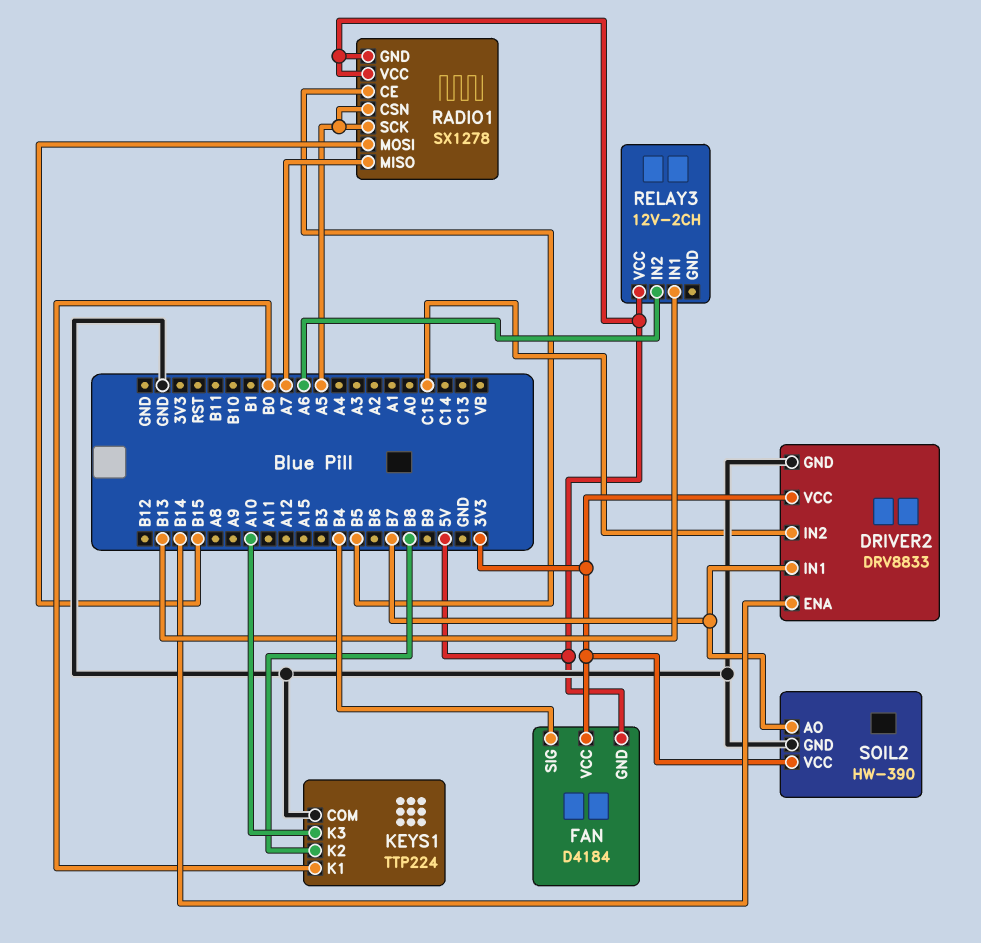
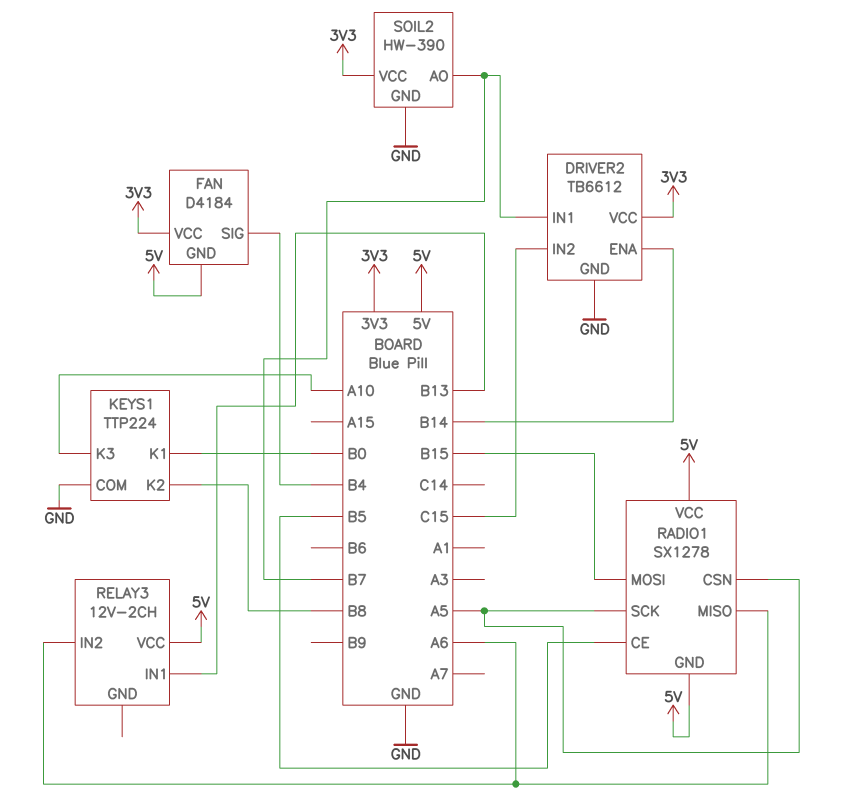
DRIVER2: DRV8833 -> TB6612
RADIO1 pin MISO: A7 -> A6

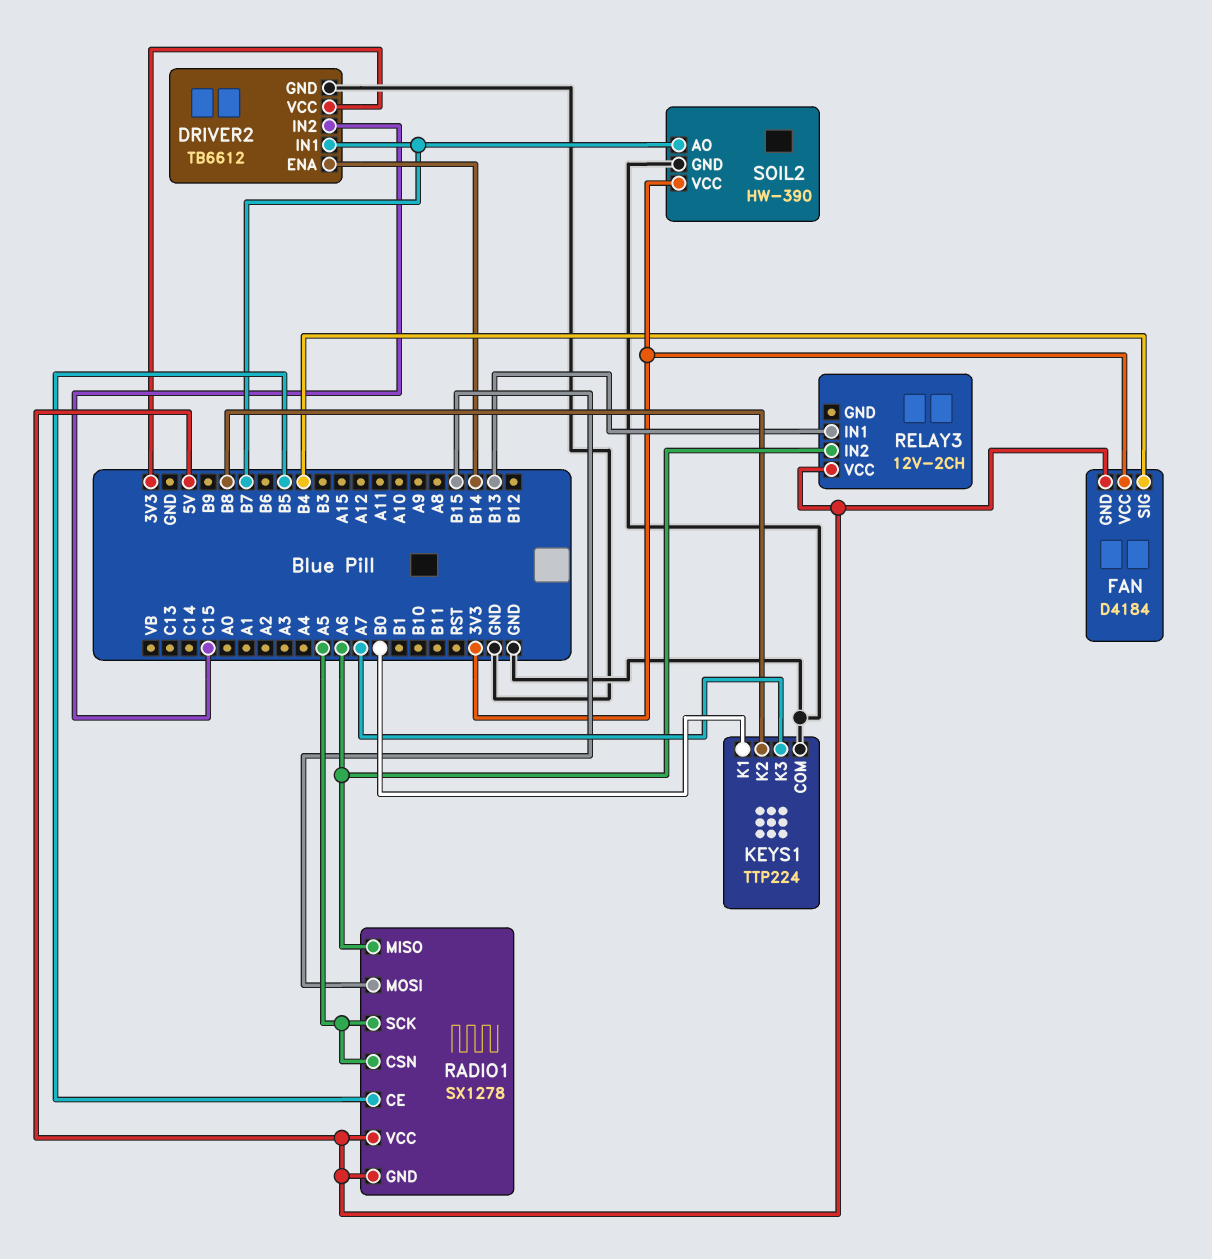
KEYS1 pin K3: A10 -> A7

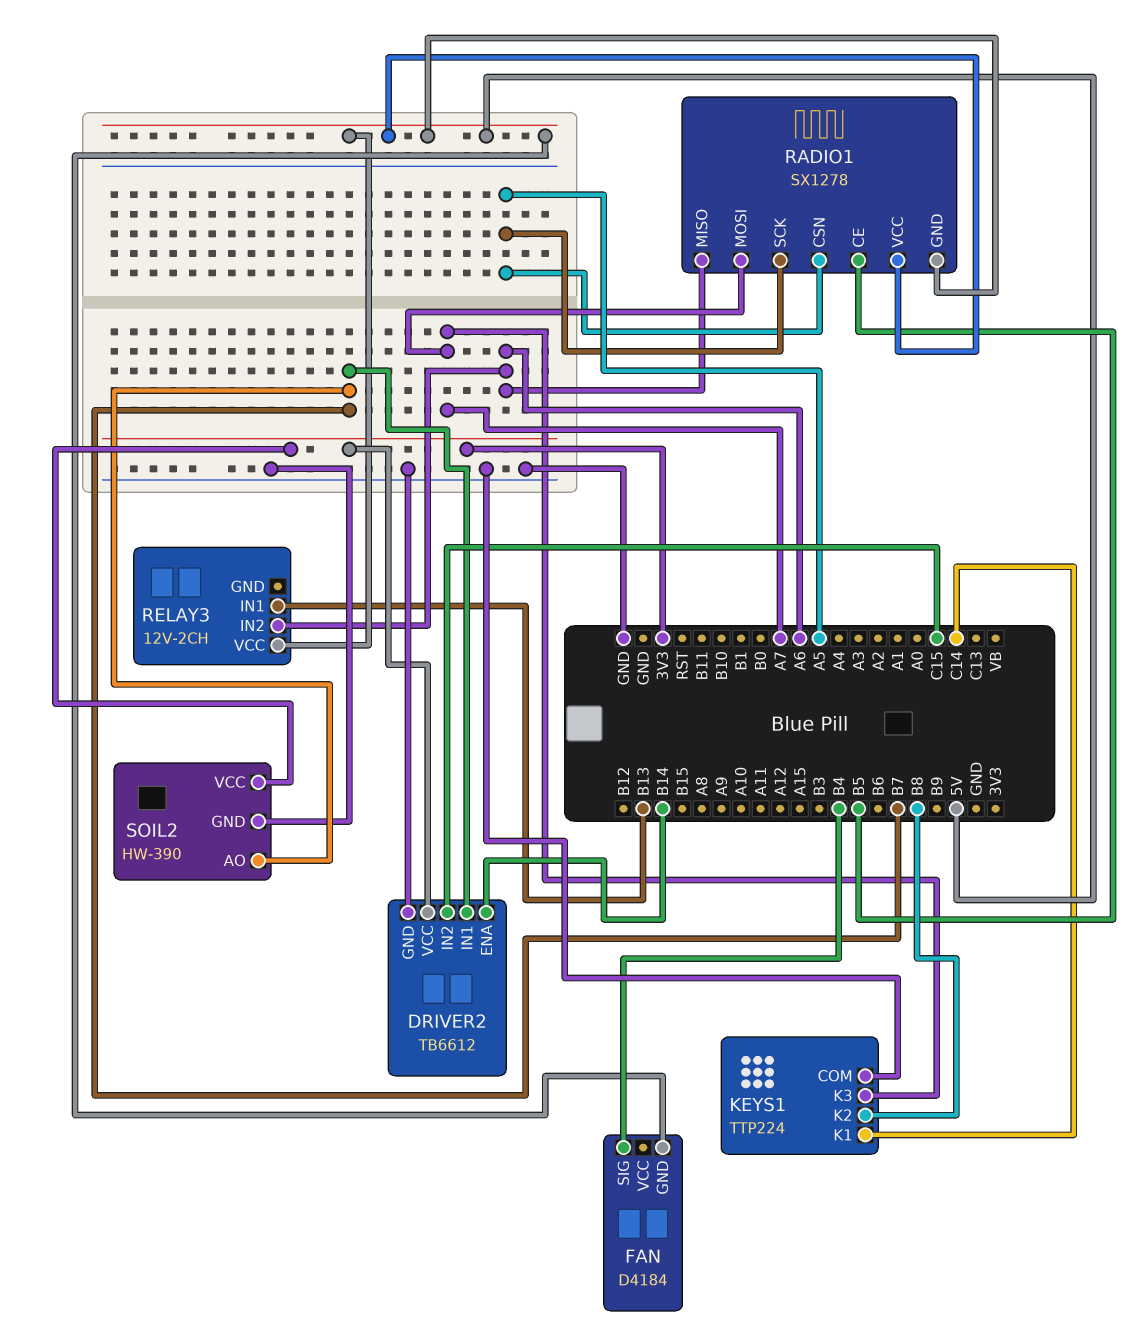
FAN pin VCC: 3V3 -> none
KEYS1 pin K1: B0 -> C14
RADIO1 pin MOSI: B15 -> A7

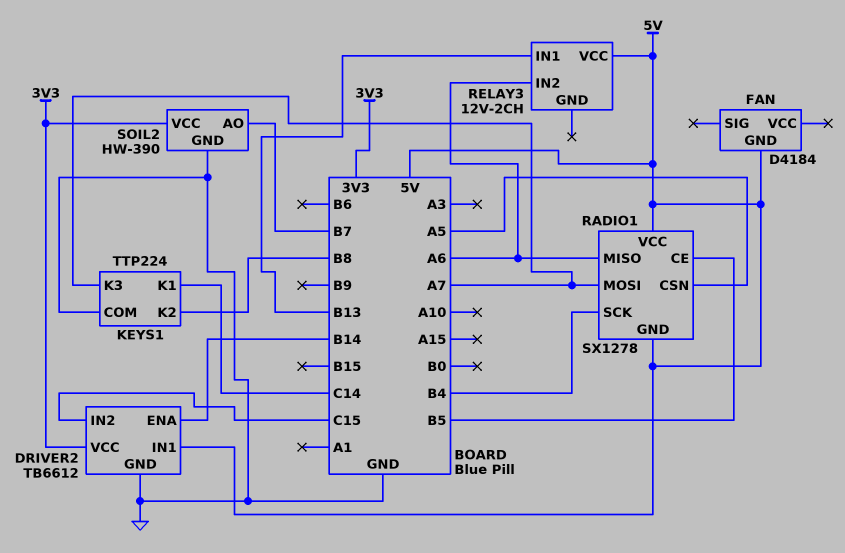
DRIVER2 pin IN1: B7 -> 5V
FAN pin SIG: B4 -> none
RADIO1 pin SCK: A5 -> B4

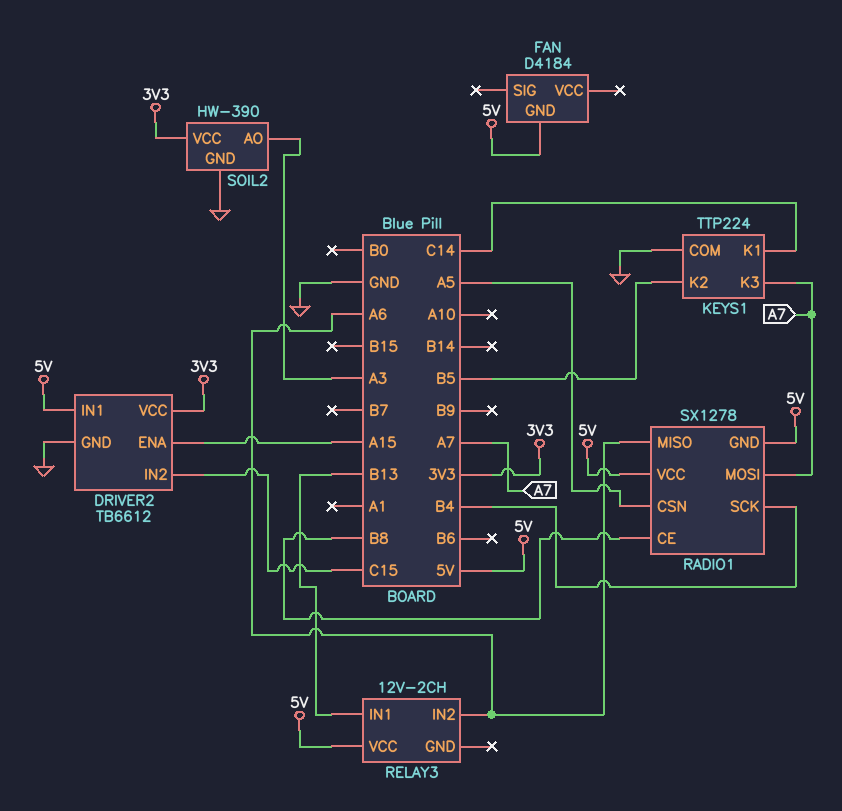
DRIVER2 pin ENA: B14 -> A15
KEYS1 pin K2: B8 -> B5
RADIO1 pin CE: B5 -> B8
SOIL2 pin AO: B7 -> A3

